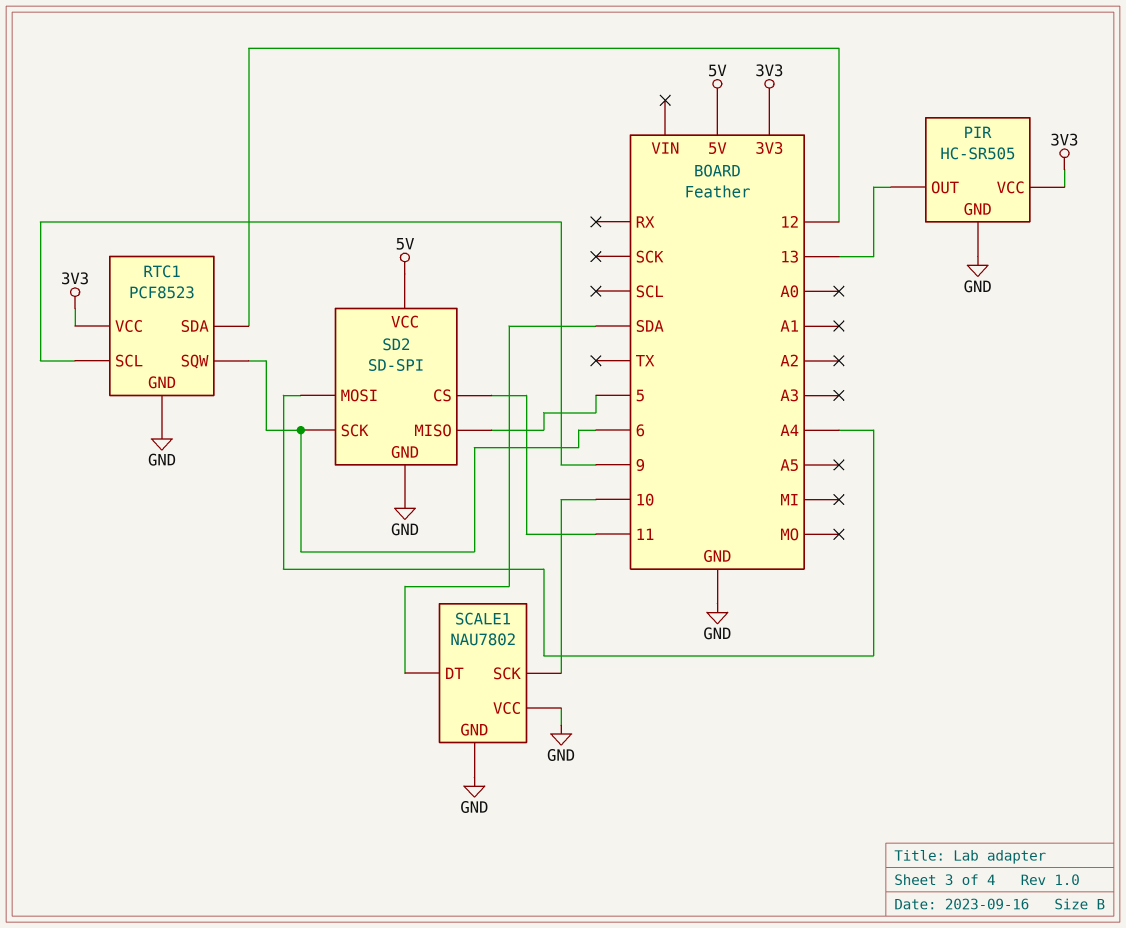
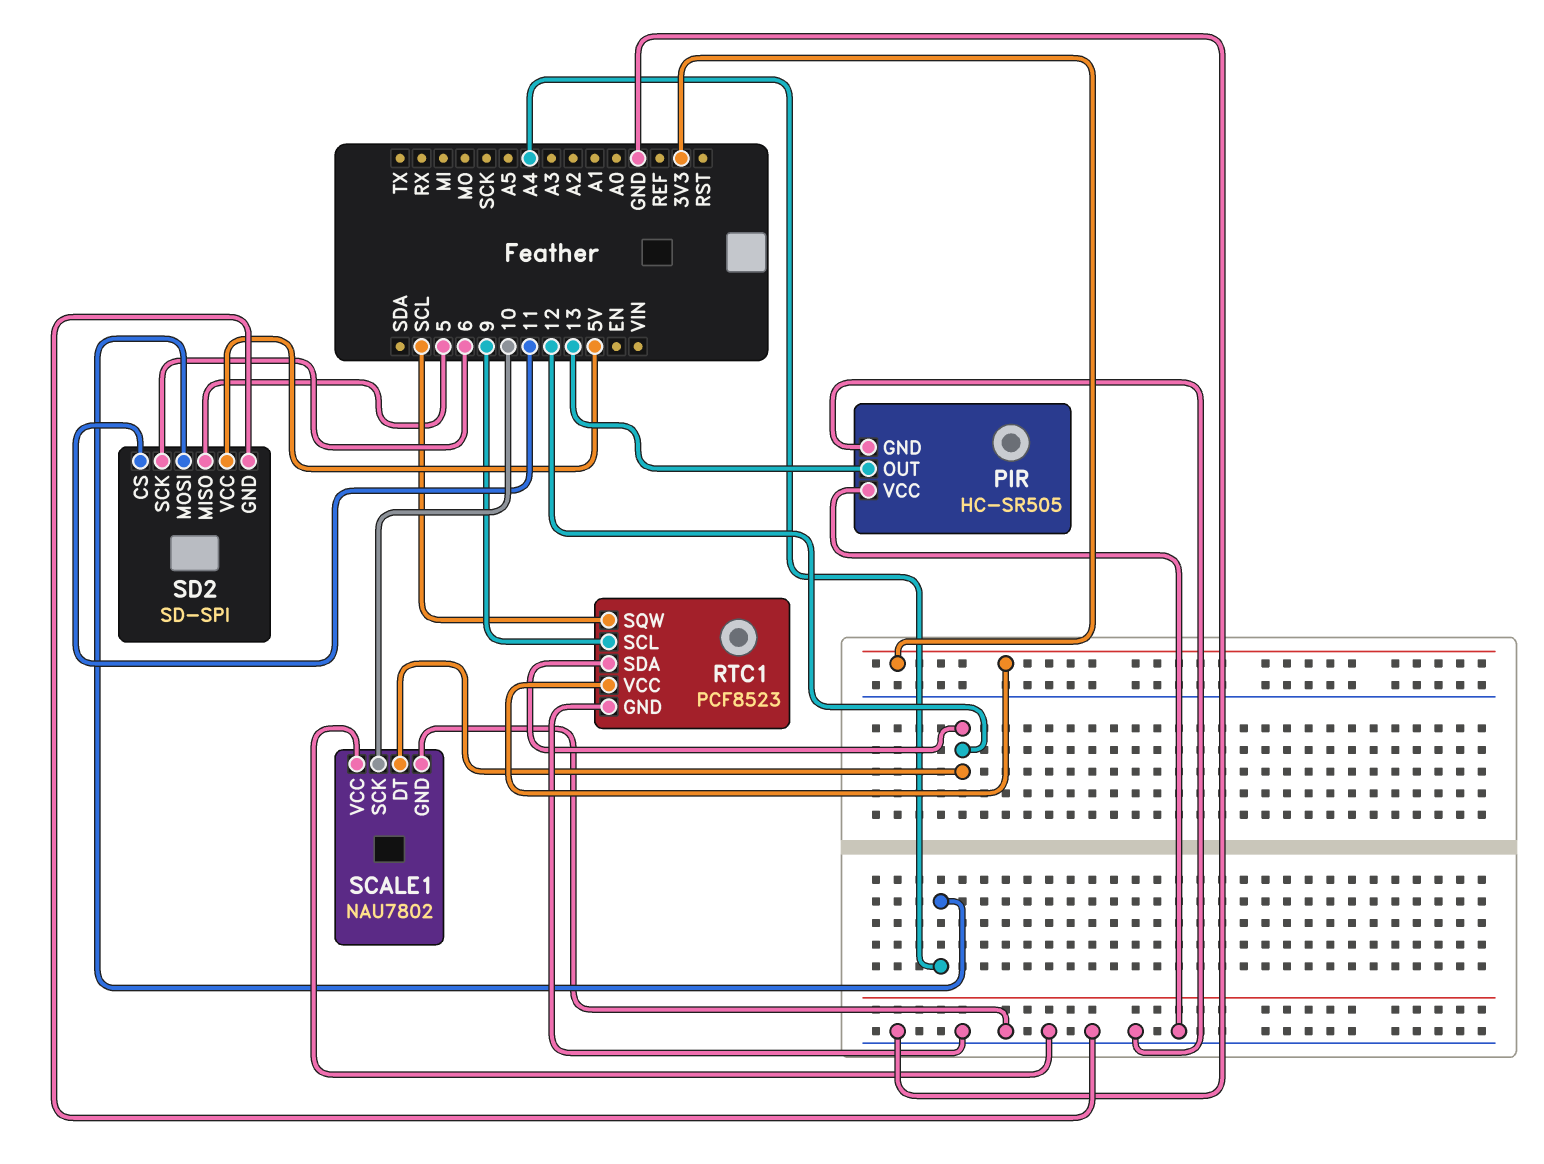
PIR pin VCC: 3V3 -> GND
RTC1 pin SQW: 6 -> SCL
SCALE1 pin DT: SDA -> 12

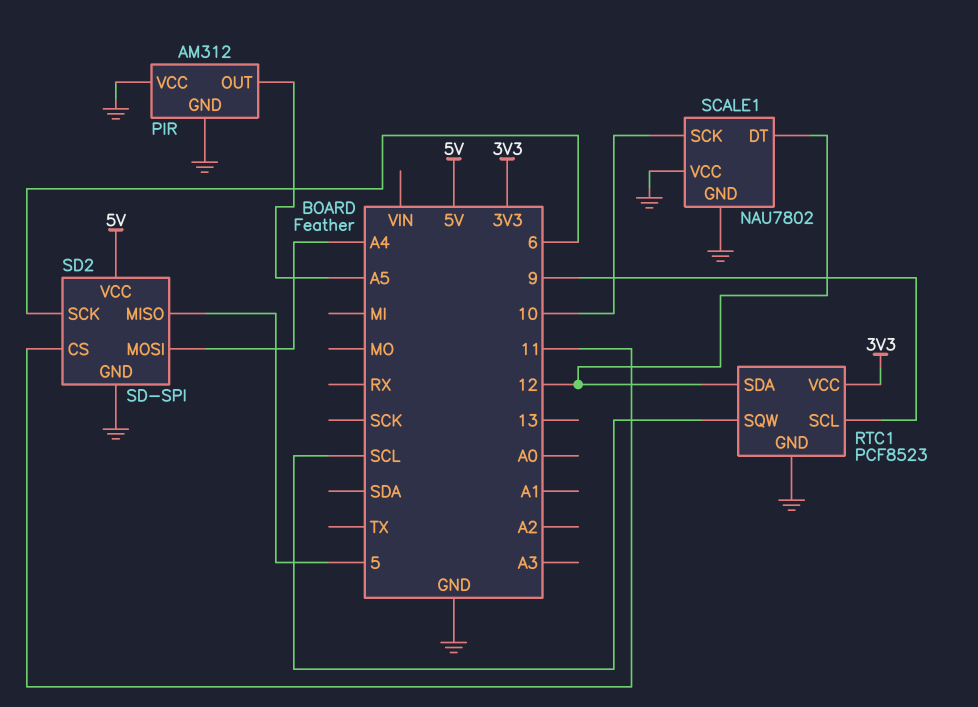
PIR: HC-SR505 -> AM312
PIR pin OUT: 13 -> A5

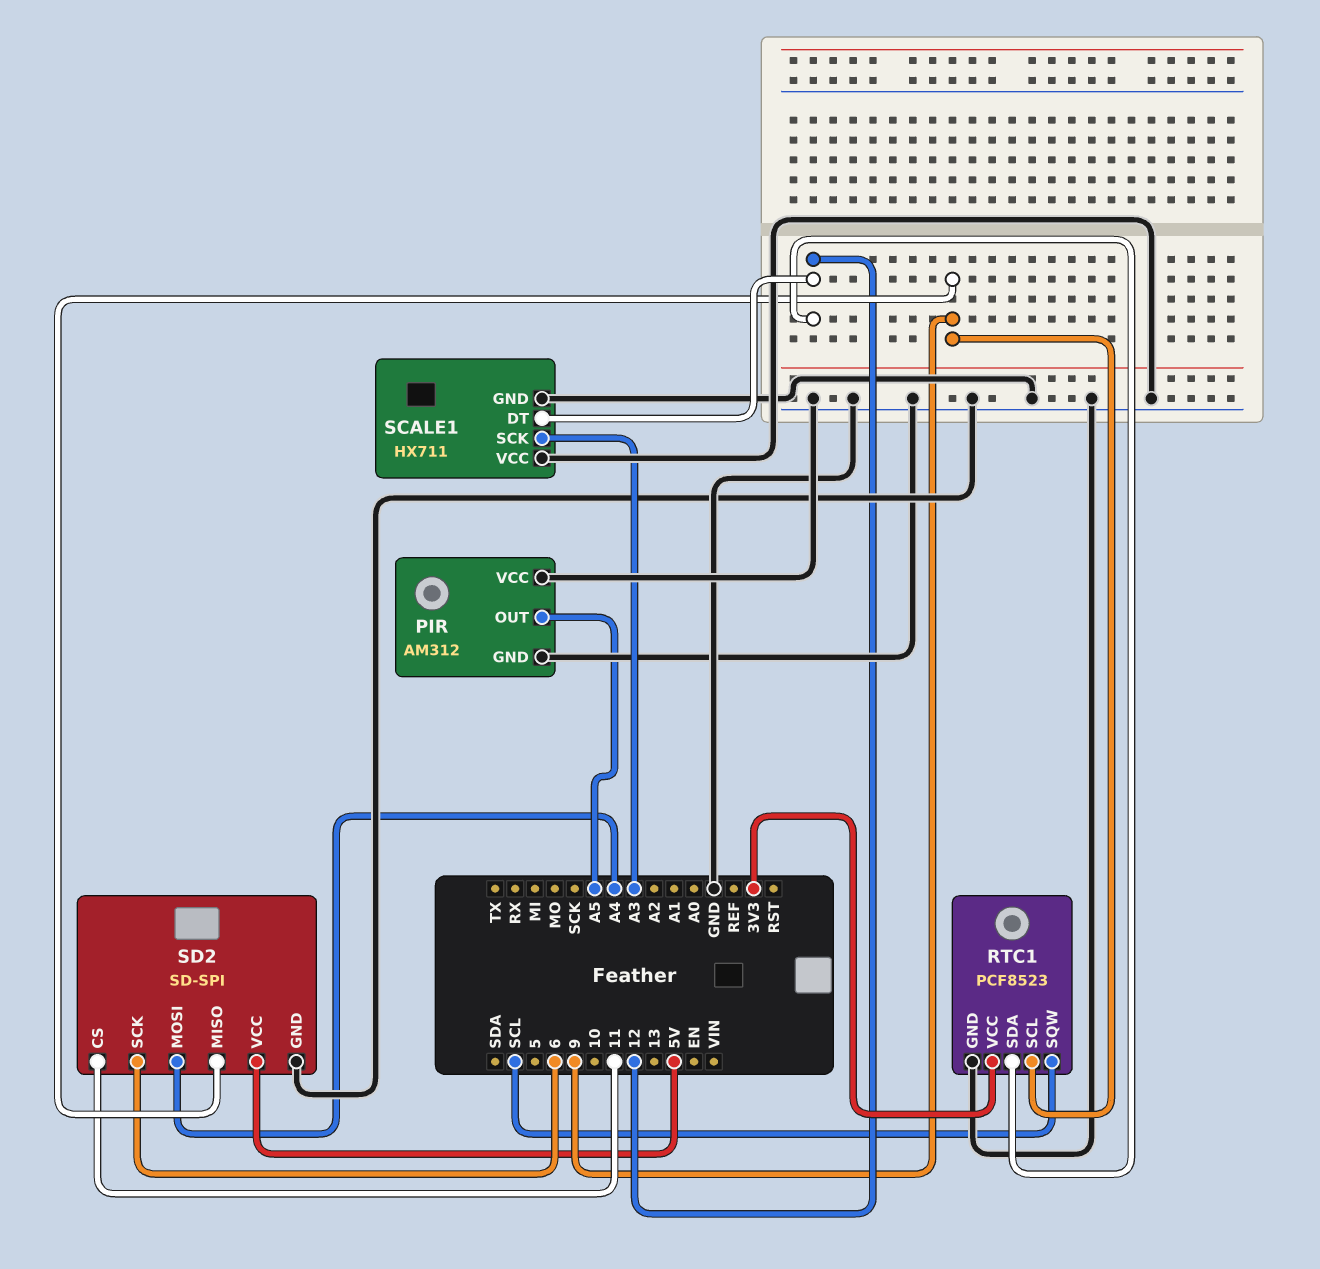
SCALE1: NAU7802 -> HX711
SCALE1 pin SCK: 10 -> A3
SD2 pin MISO: 5 -> 9

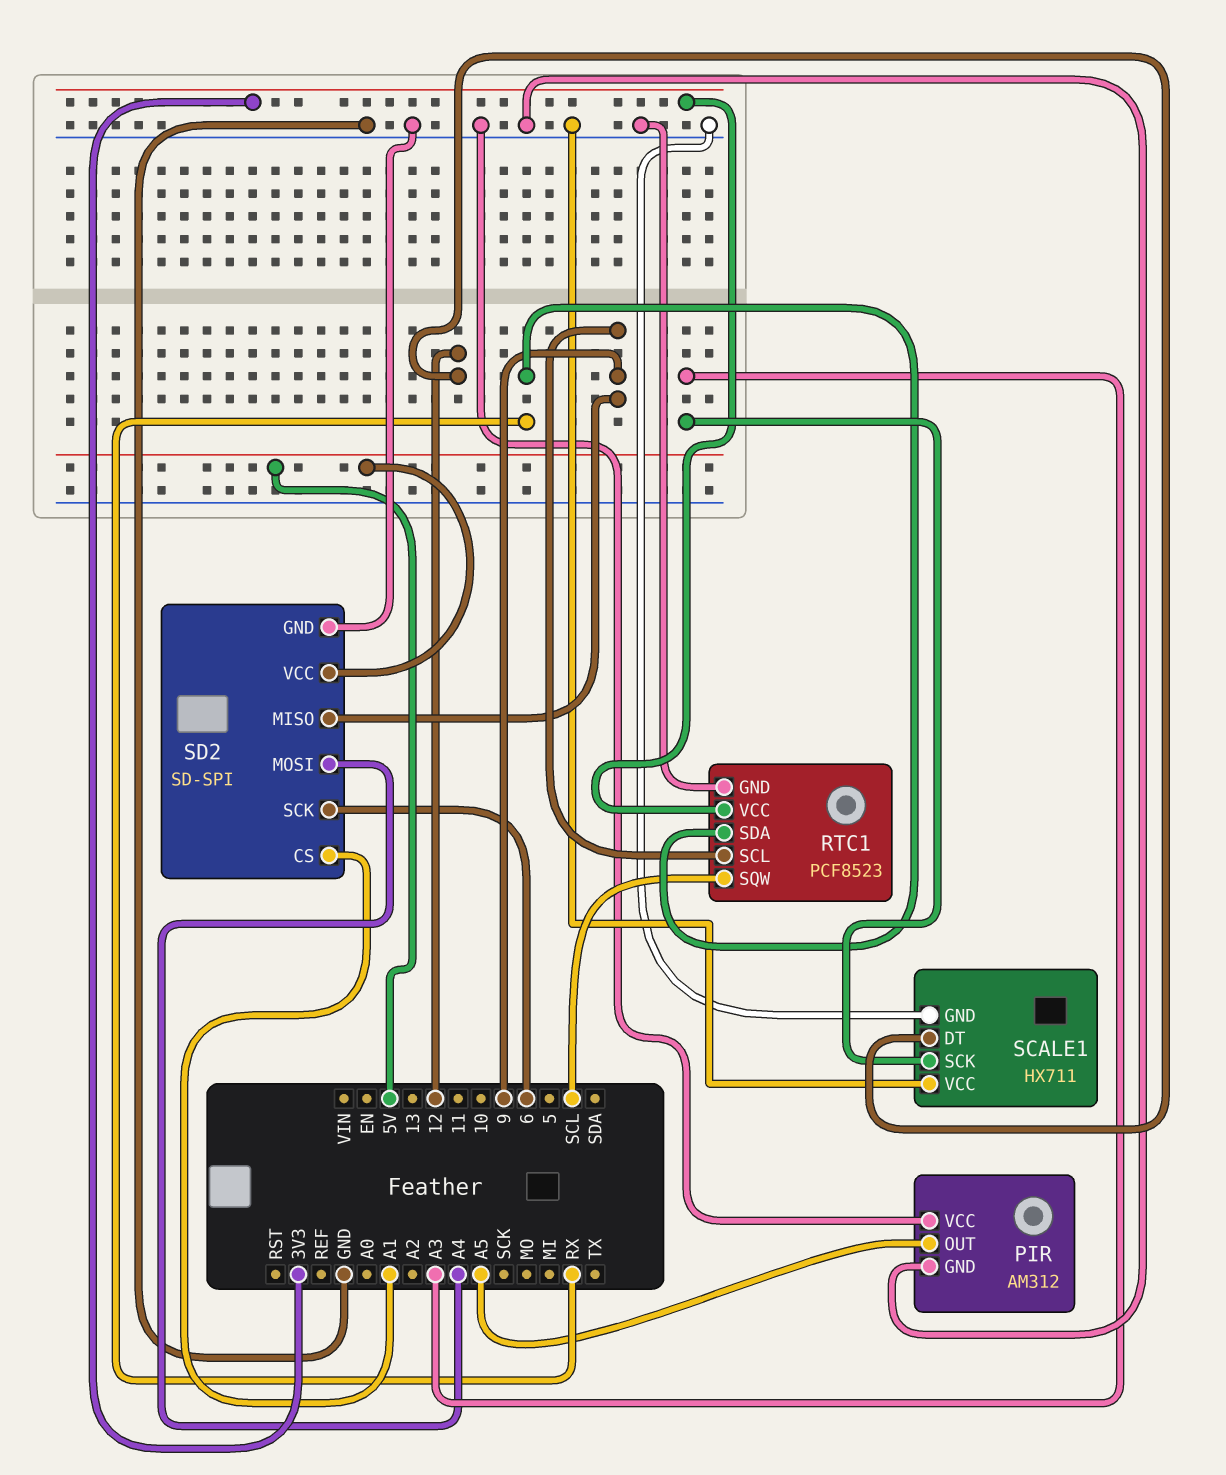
RTC1 pin SDA: 12 -> RX
SD2 pin CS: 11 -> A1

